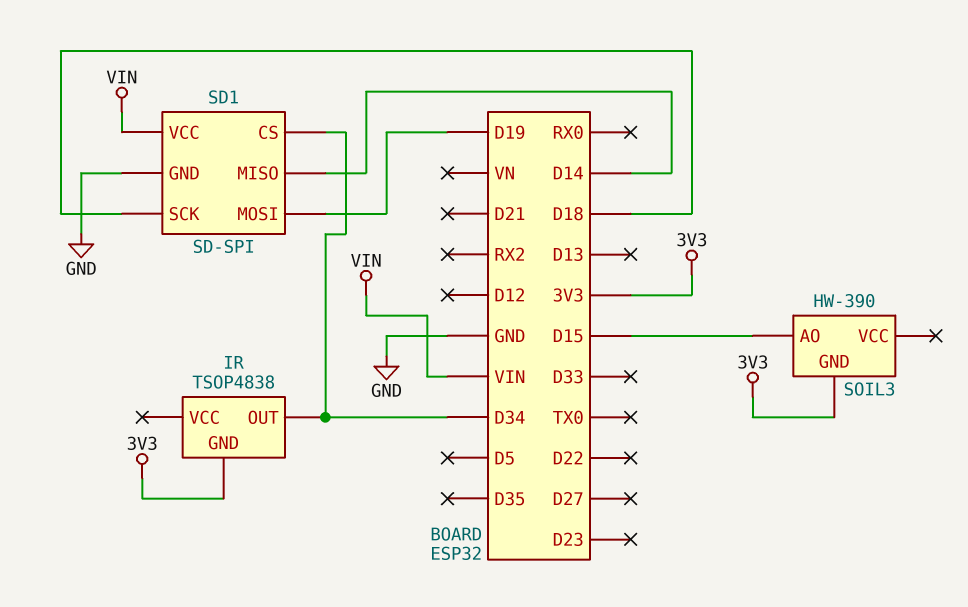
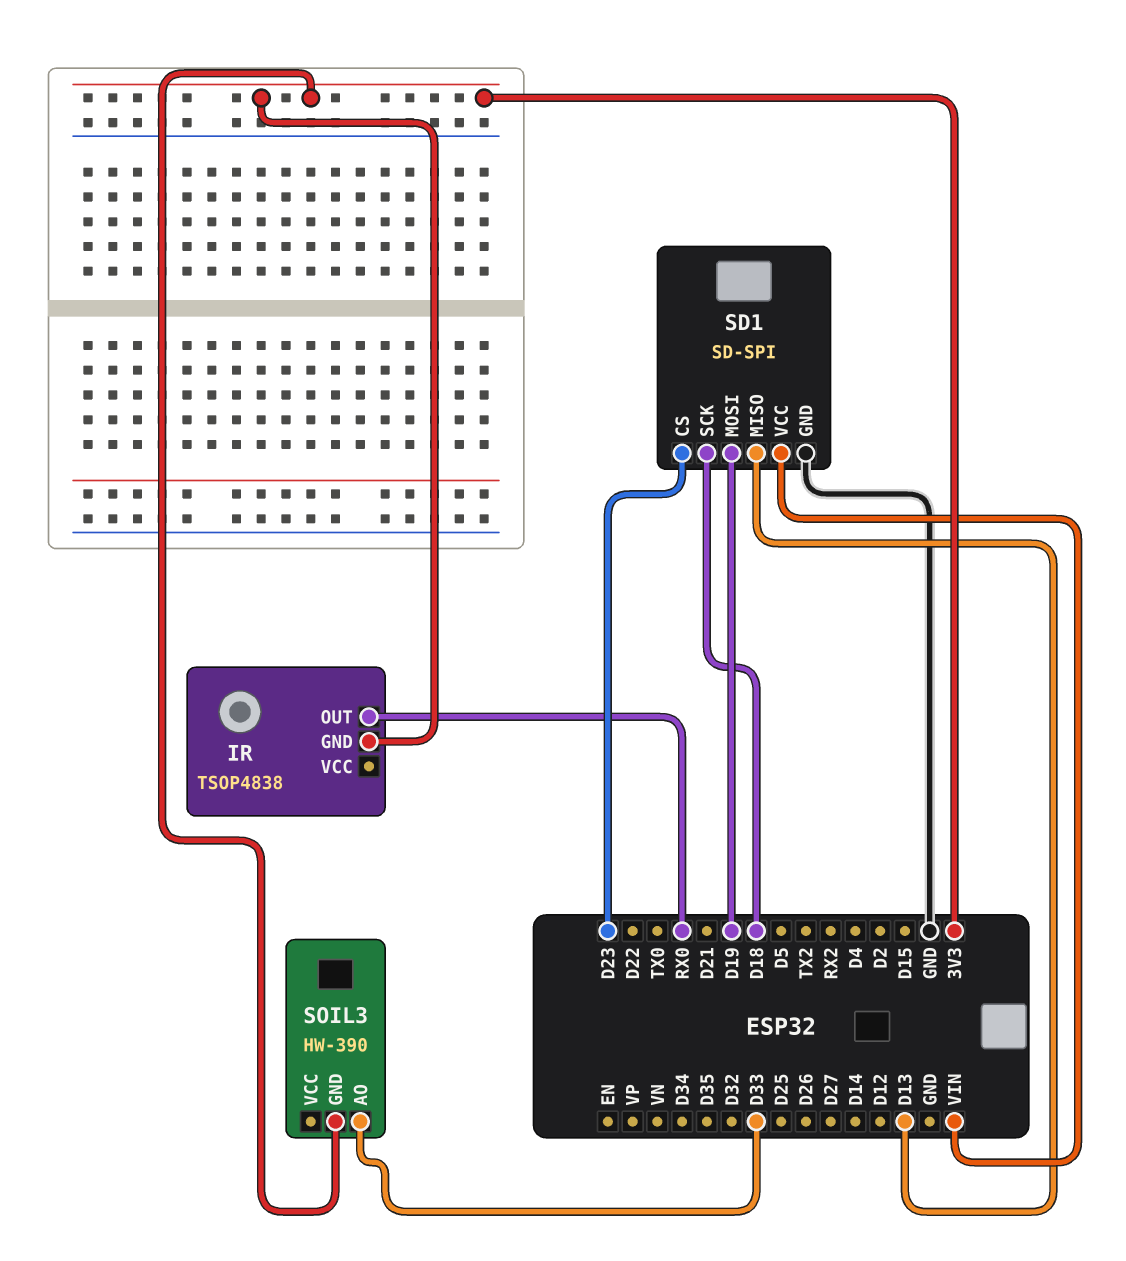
IR pin OUT: D34 -> RX0
SD1 pin CS: D34 -> D23
SD1 pin MISO: D14 -> D13
SOIL3 pin AO: D15 -> D33

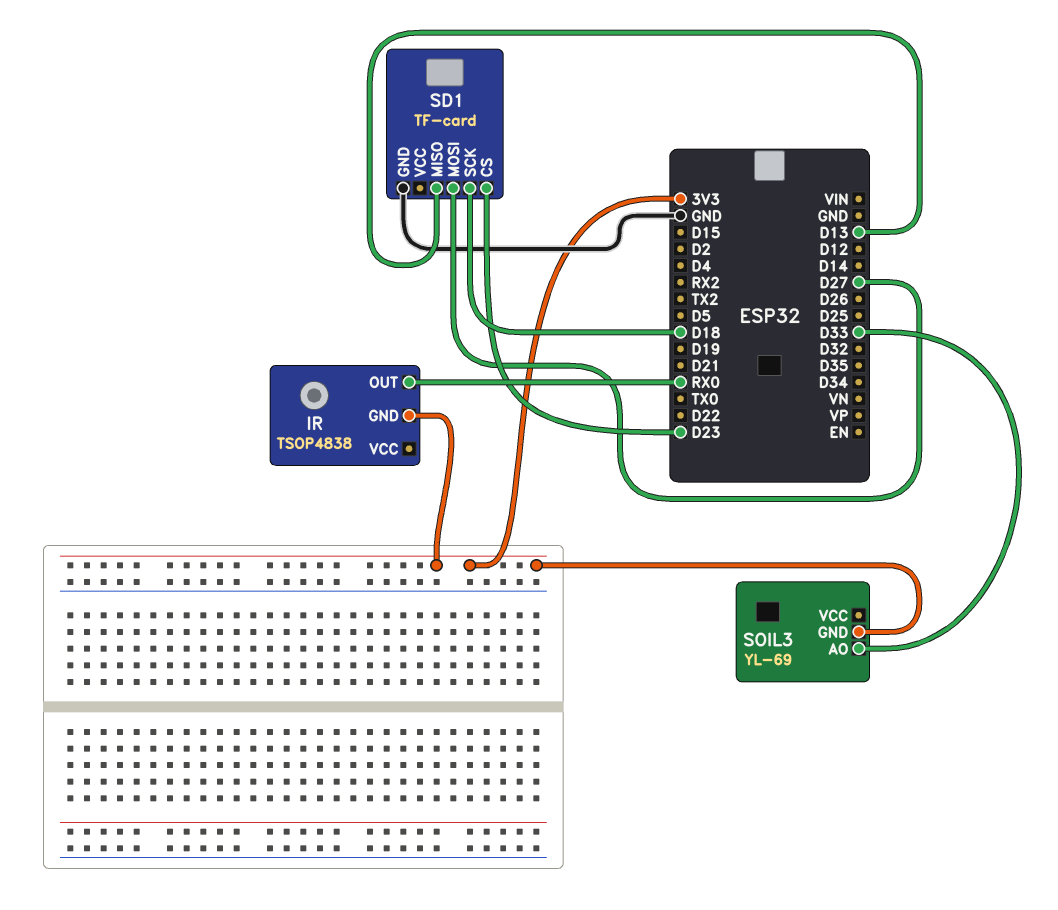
SD1: SD-SPI -> TF-card
SD1 pin MOSI: D19 -> D27
SD1 pin VCC: VIN -> none
SOIL3: HW-390 -> YL-69

